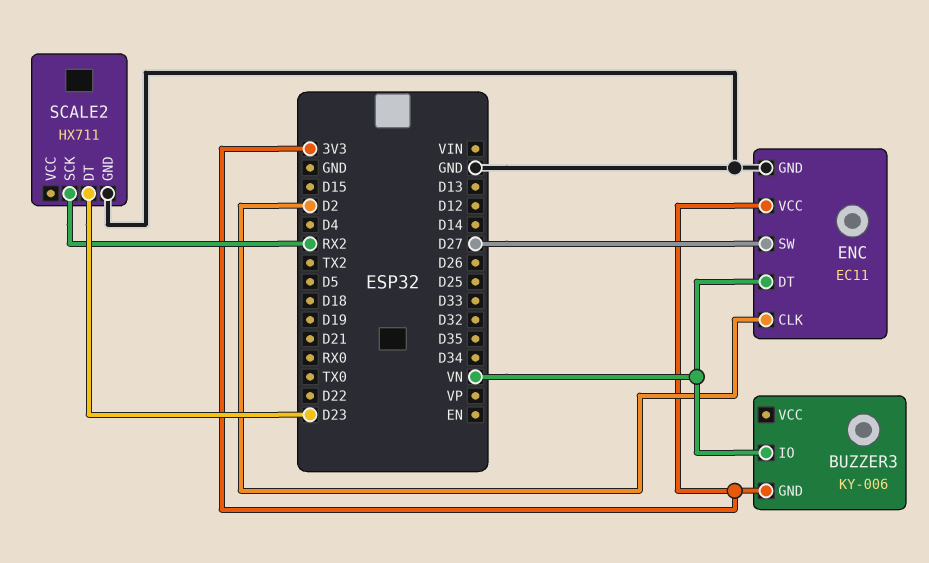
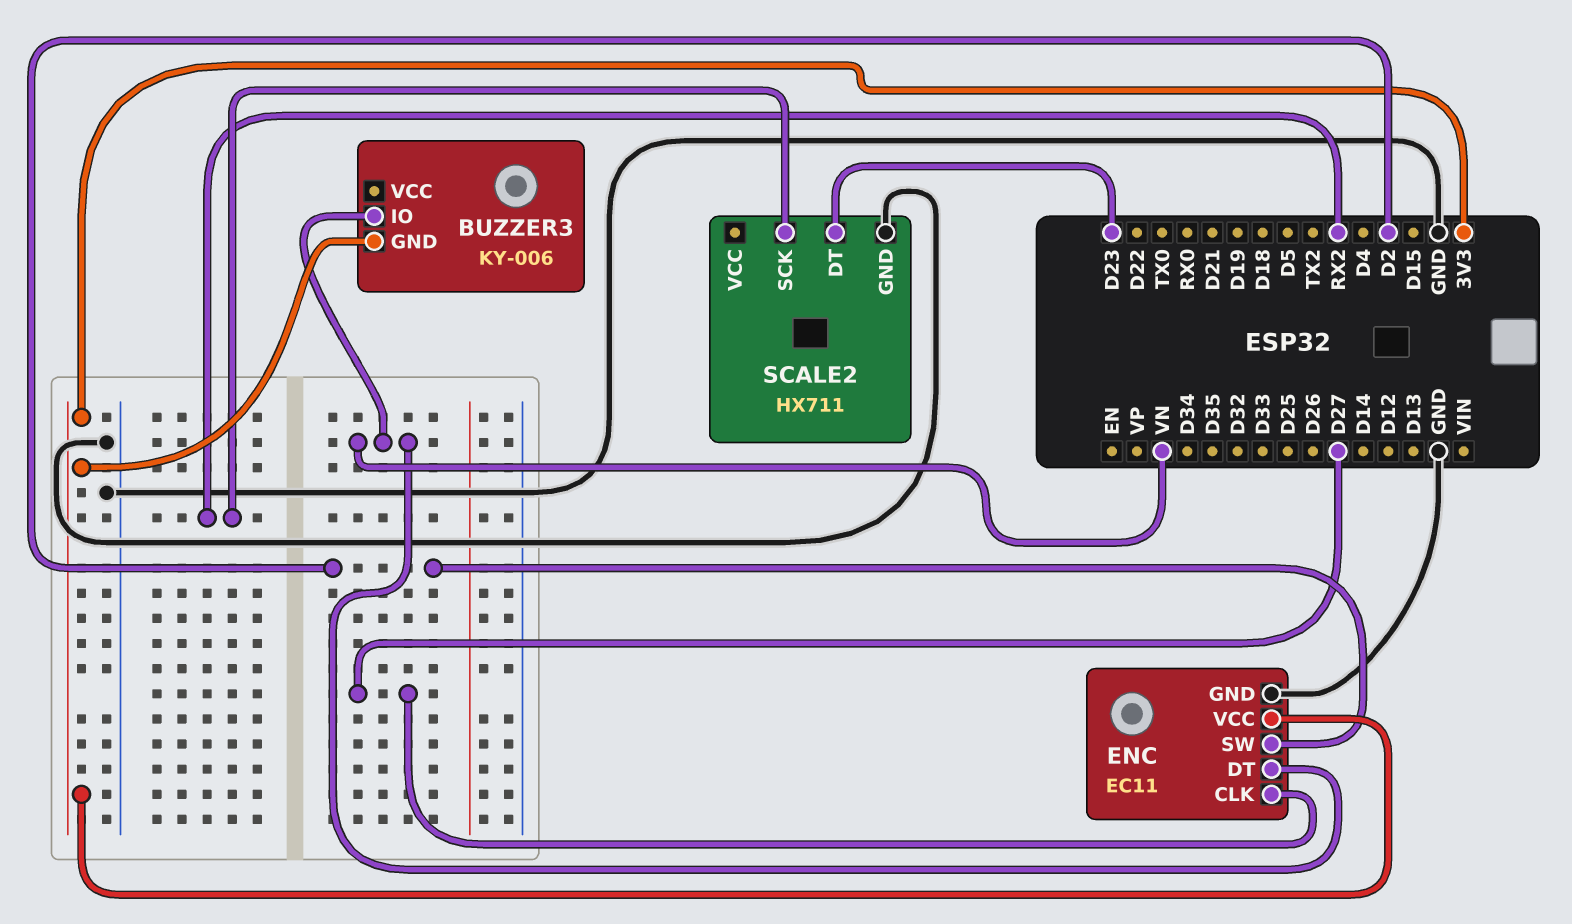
ENC pin CLK: D2 -> D27
ENC pin SW: D27 -> D2

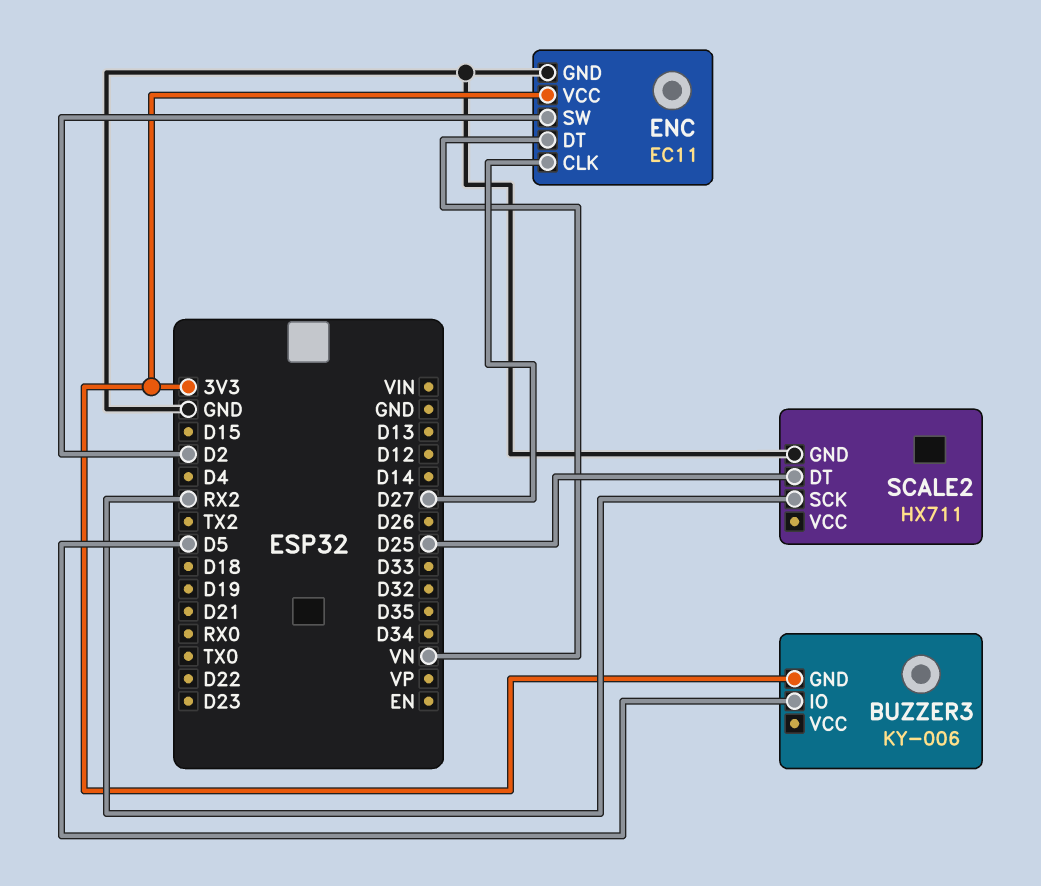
BUZZER3 pin IO: VN -> D5
SCALE2 pin DT: D23 -> D25

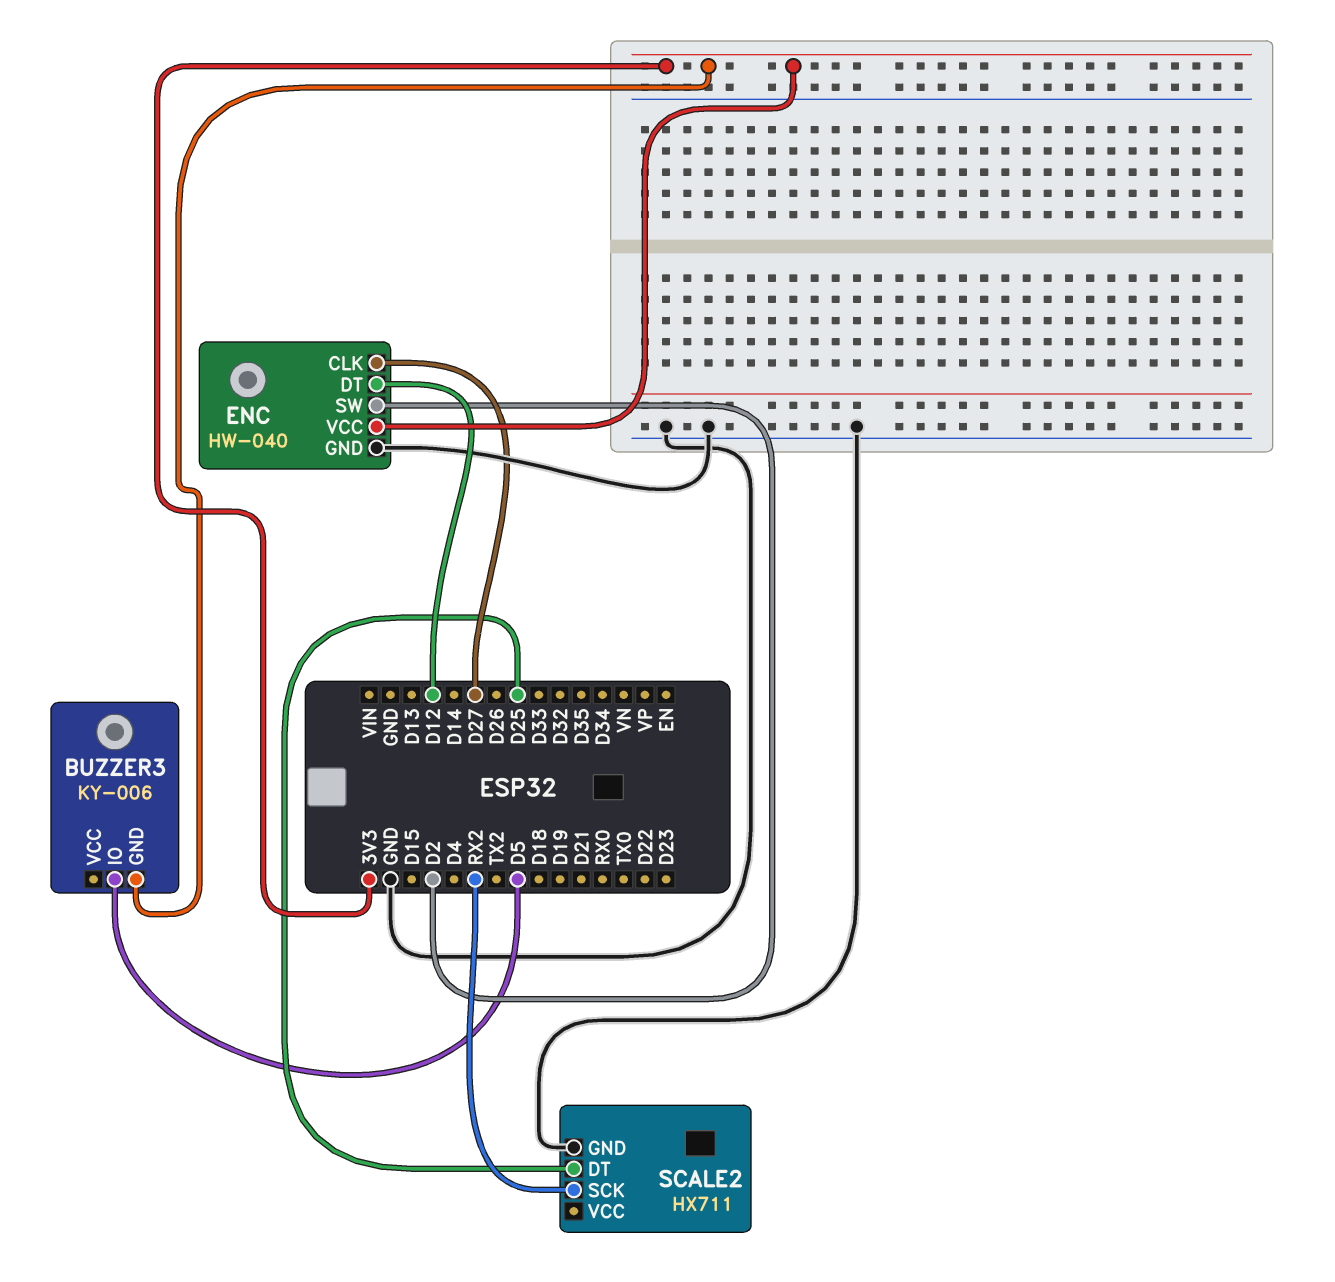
ENC: EC11 -> HW-040
ENC pin DT: VN -> D12

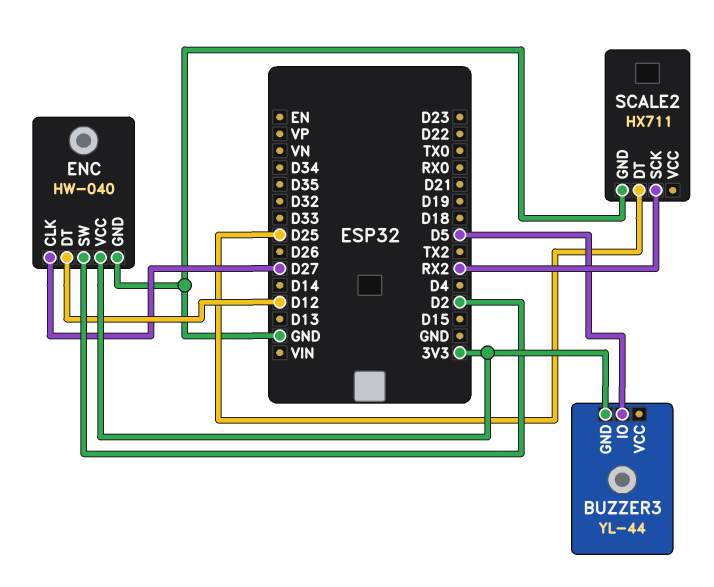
BUZZER3: KY-006 -> YL-44

